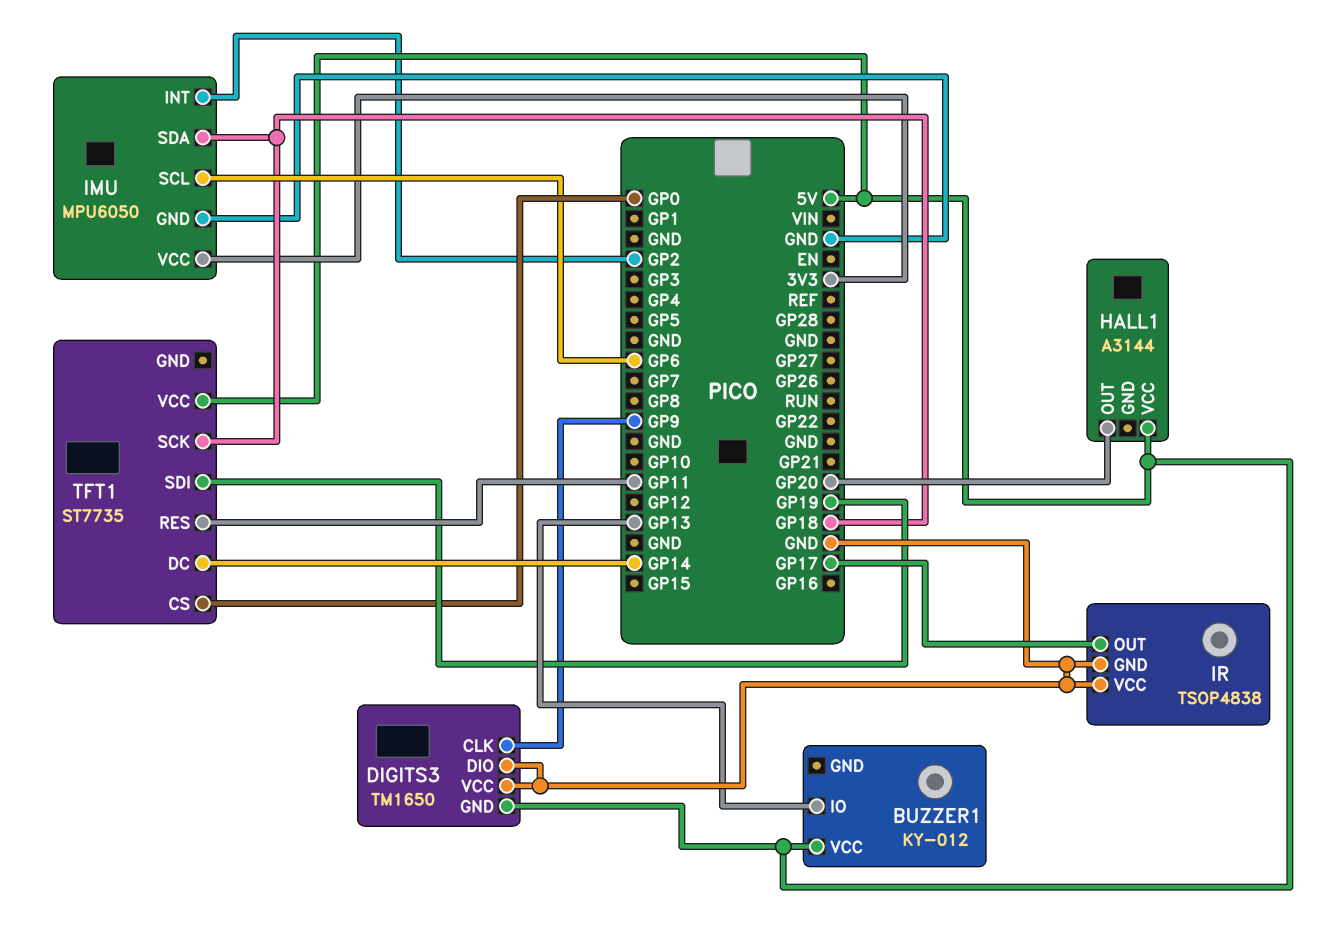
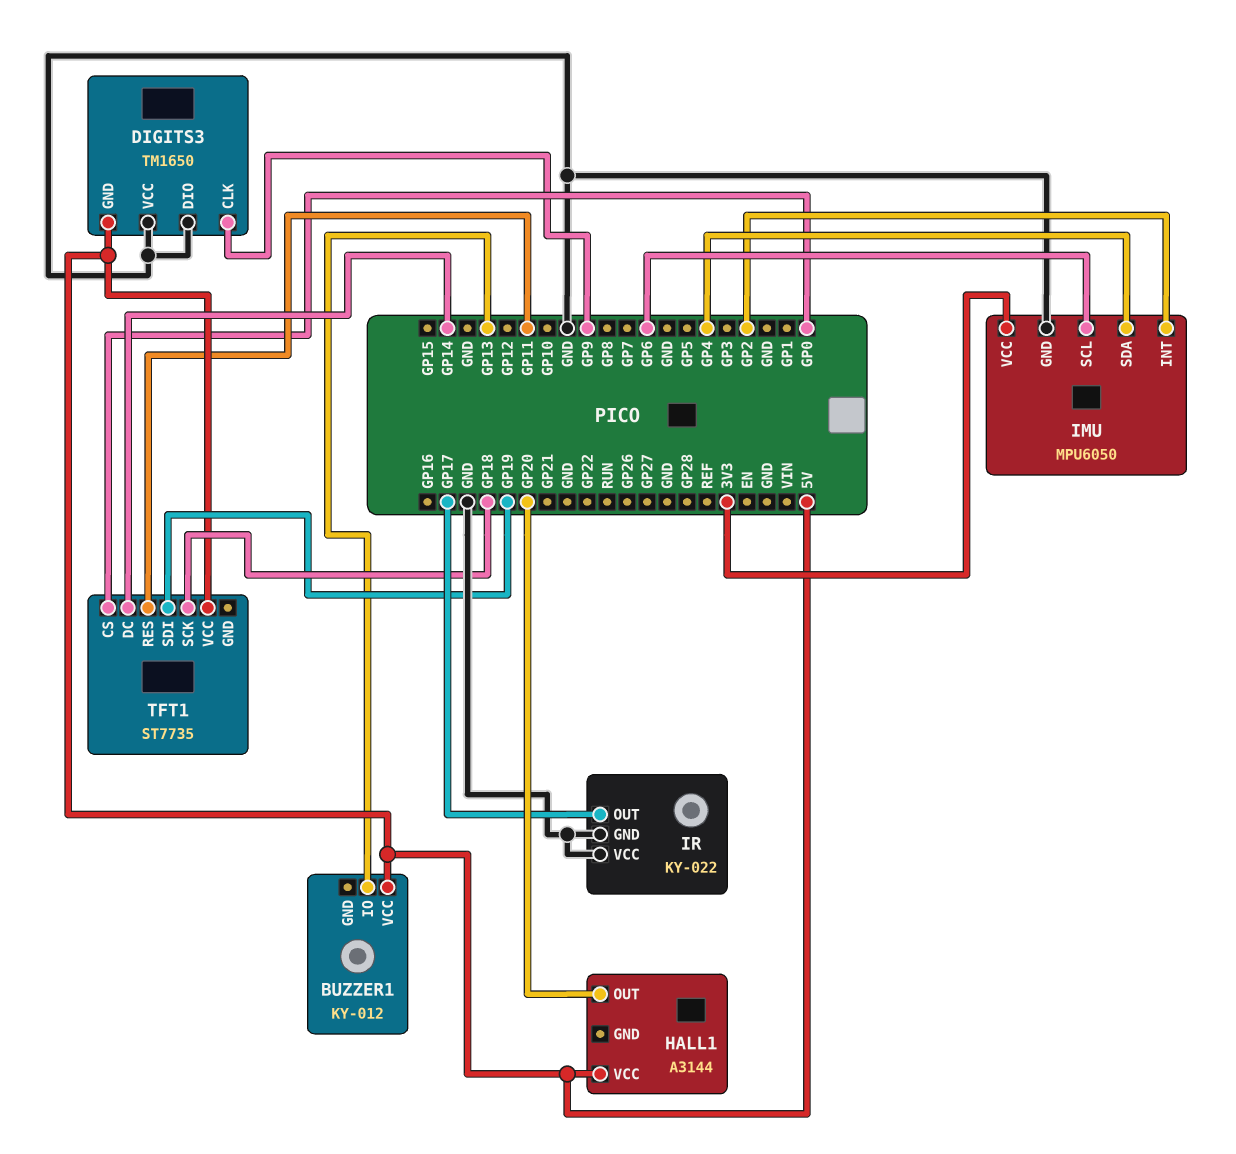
IMU pin SDA: GP18 -> GP4
IR: TSOP4838 -> KY-022

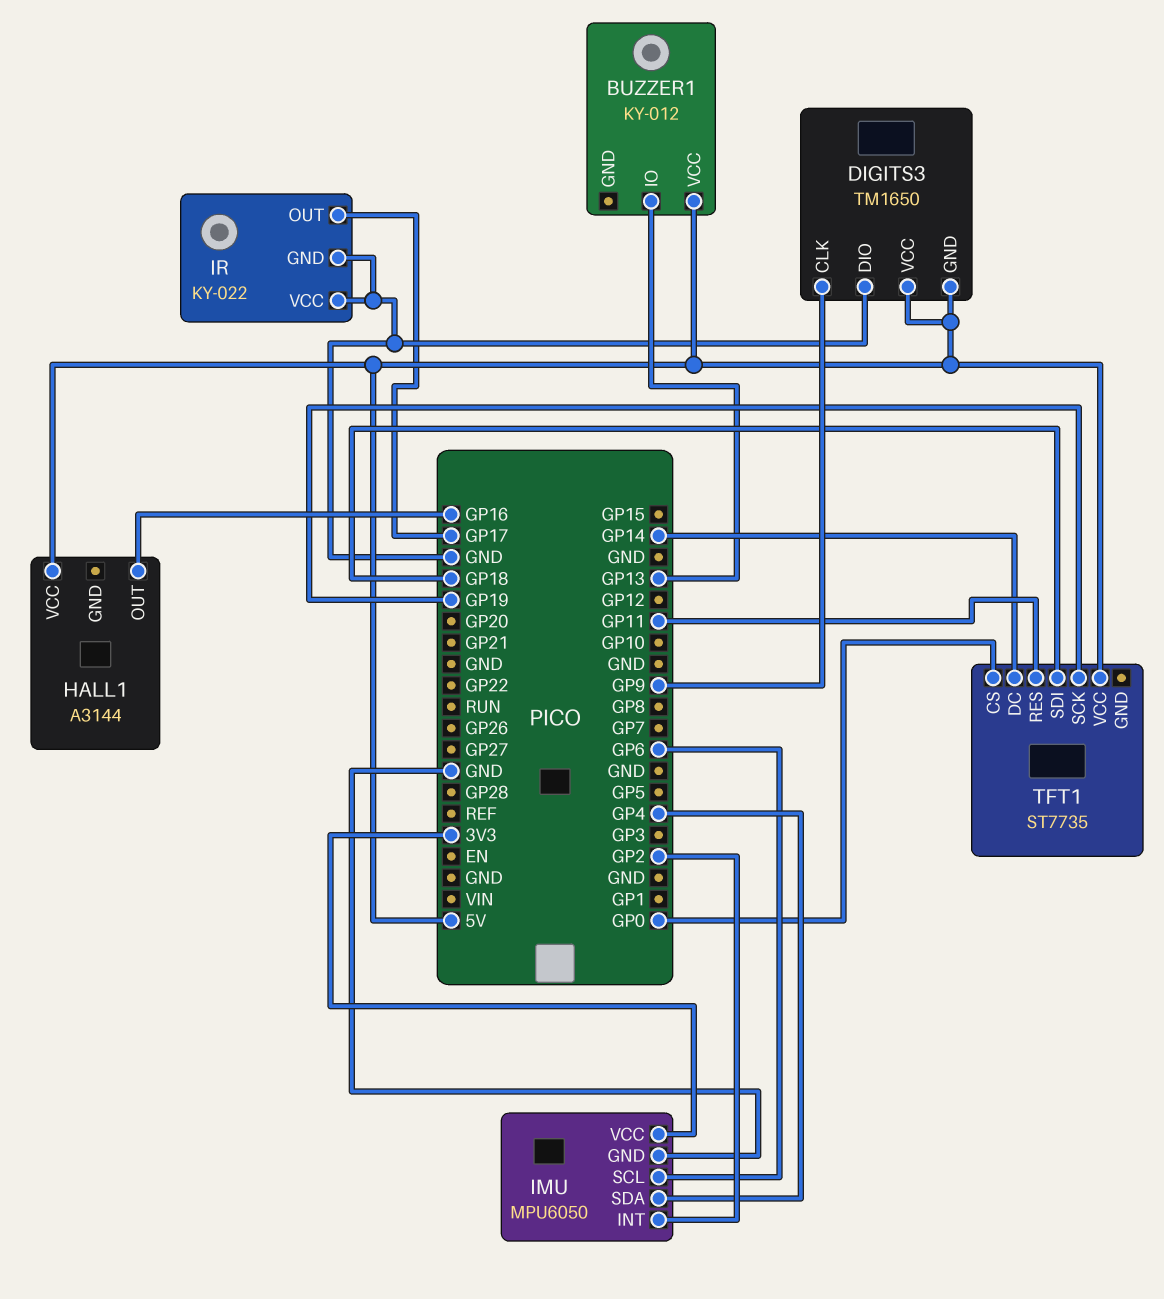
DIGITS3 pin VCC: GND -> 5V
HALL1 pin OUT: GP20 -> GP16
TFT1 pin SCK: GP18 -> GP19
TFT1 pin SDI: GP19 -> GP18

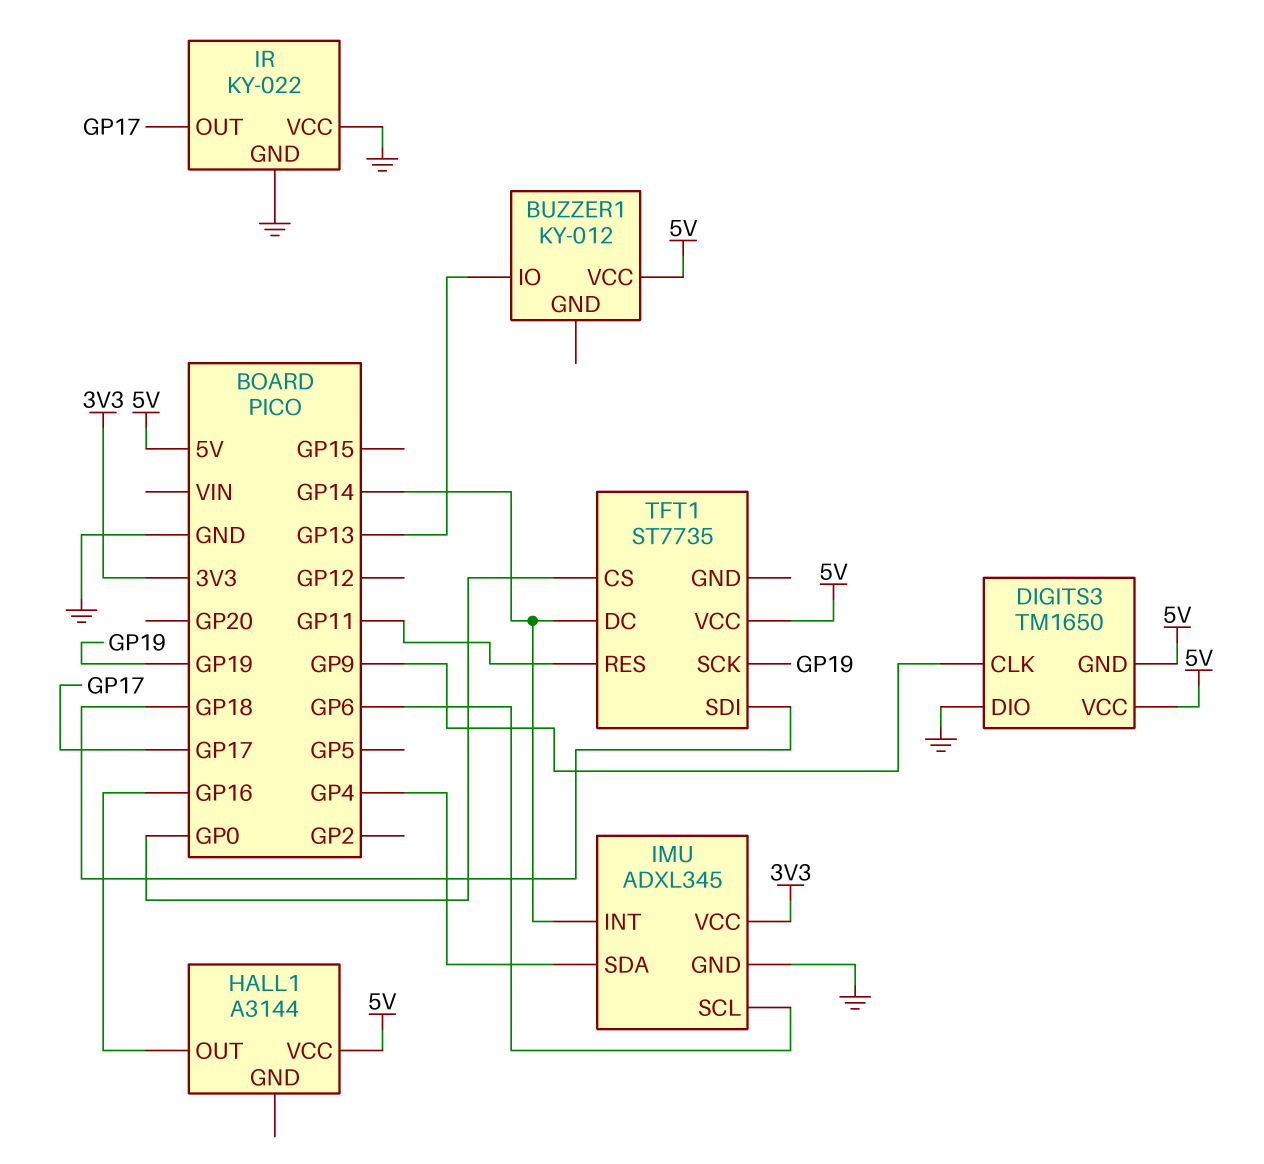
IMU: MPU6050 -> ADXL345
IMU pin INT: GP2 -> GP14

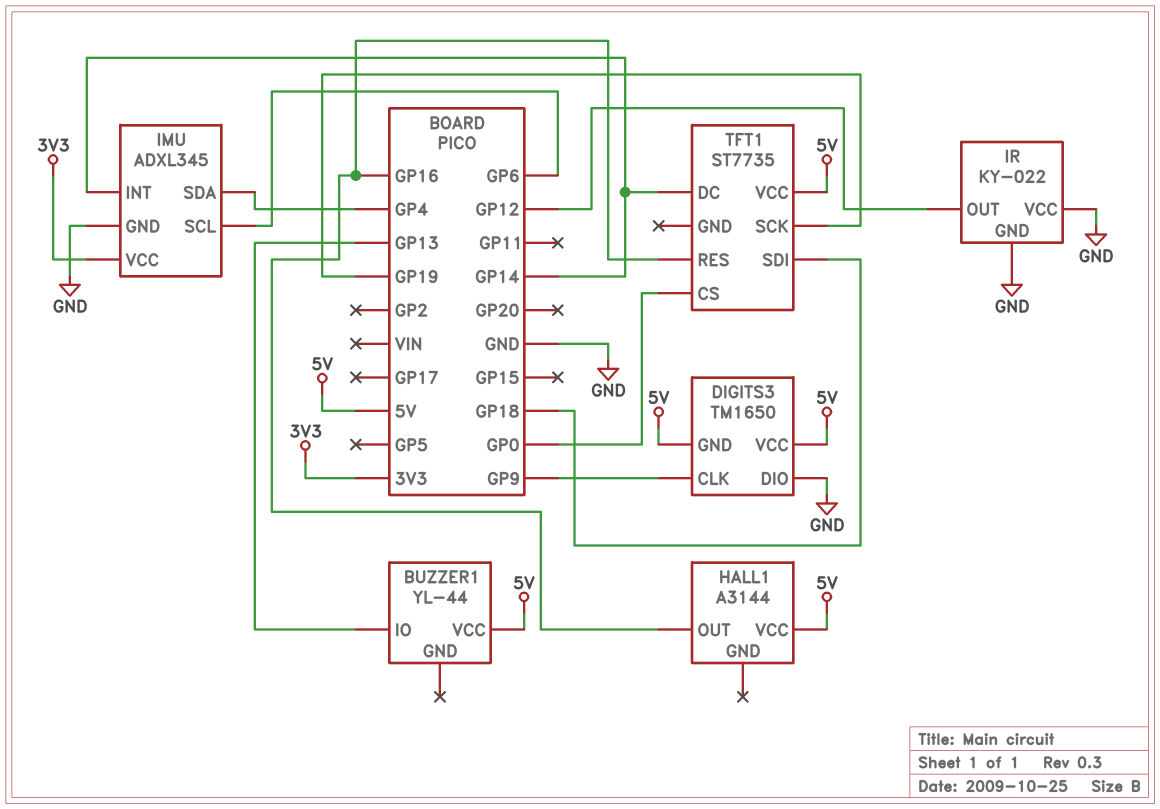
BUZZER1: KY-012 -> YL-44
IR pin OUT: GP17 -> GP12
TFT1 pin RES: GP11 -> GP16

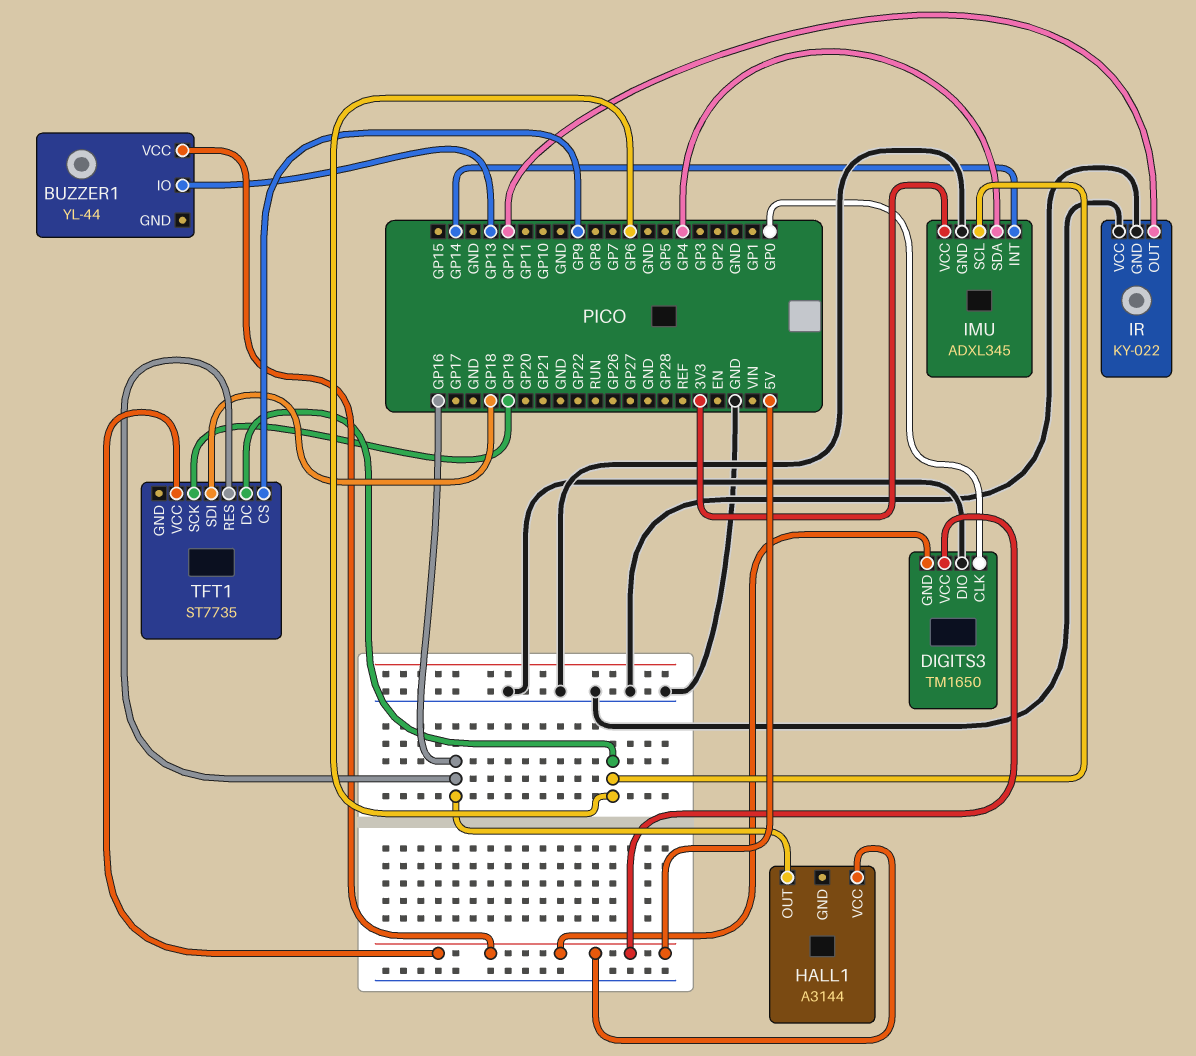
DIGITS3 pin CLK: GP9 -> GP0
TFT1 pin CS: GP0 -> GP9
TFT1 pin DC: GP14 -> GP6

